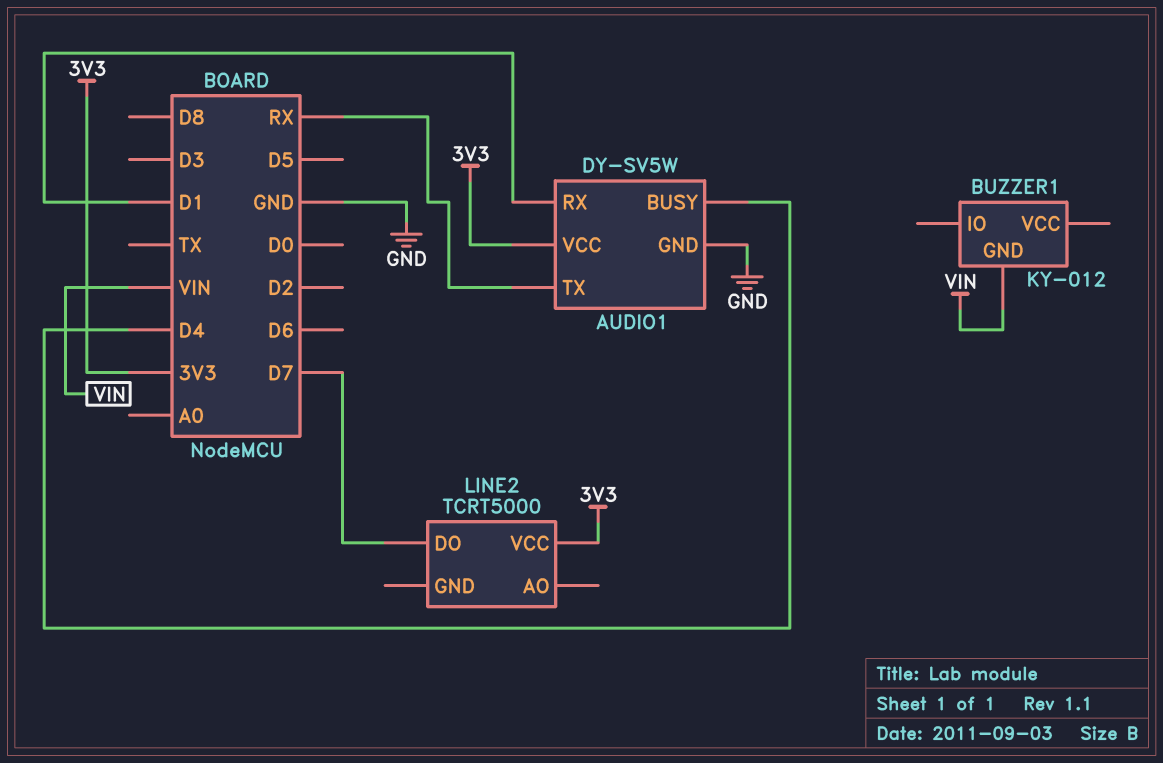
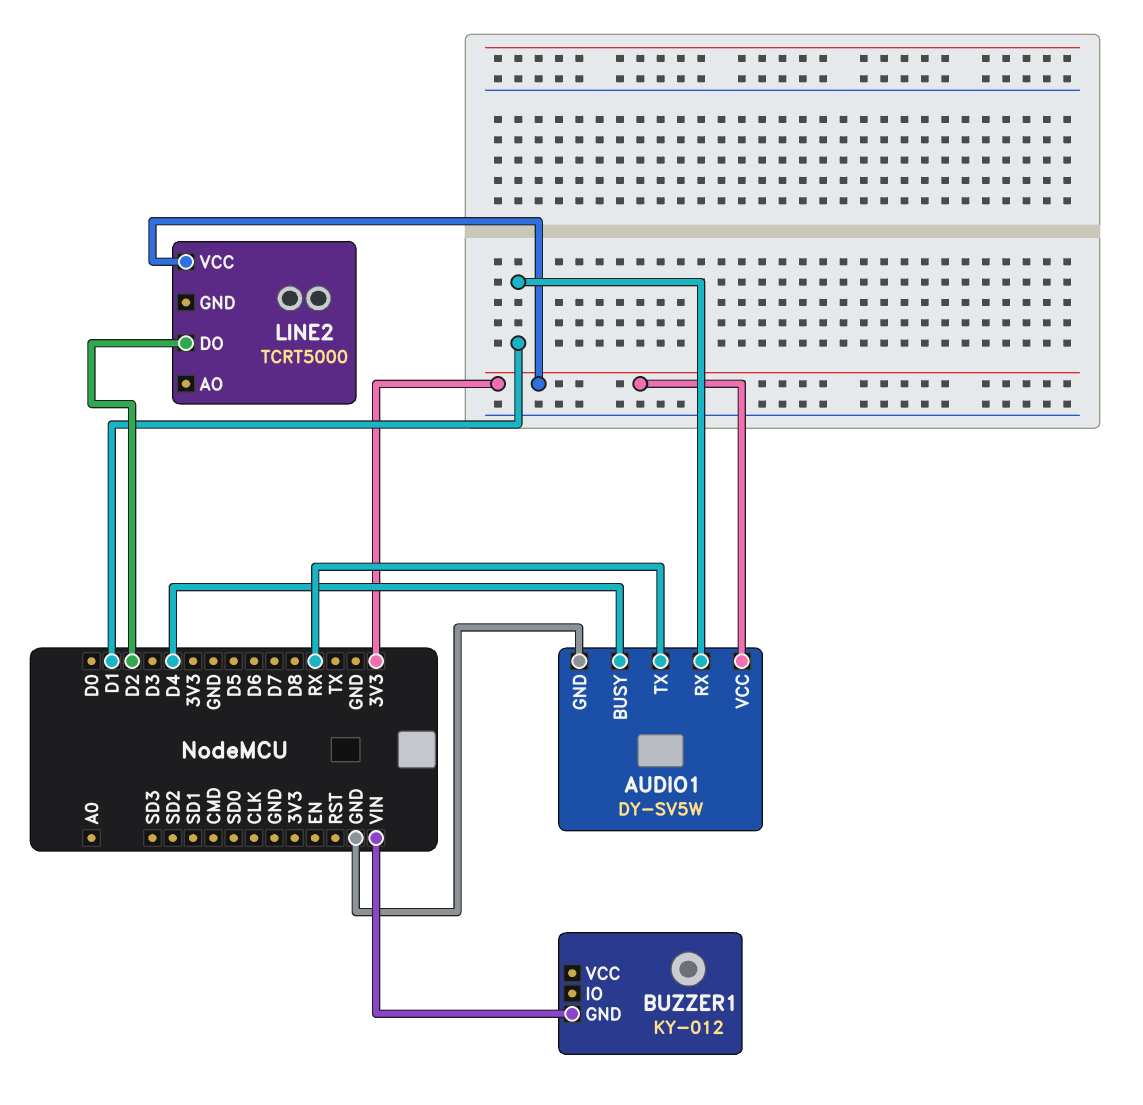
LINE2 pin DO: D7 -> D2

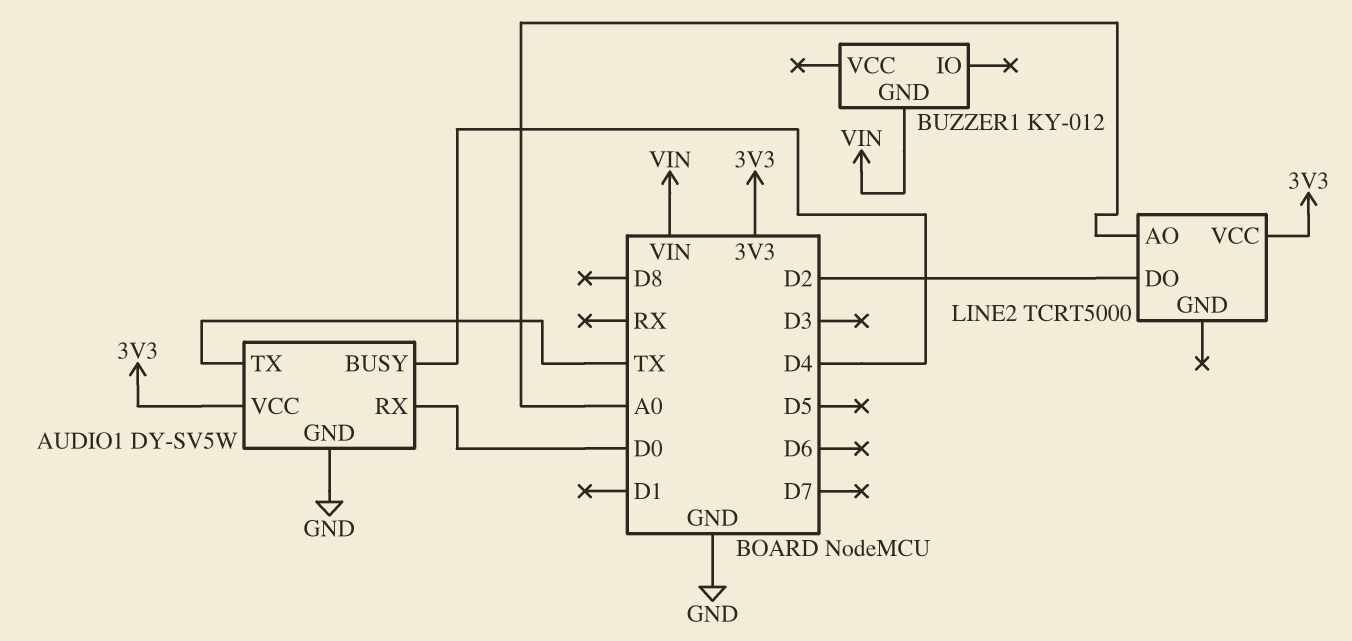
AUDIO1 pin RX: D1 -> D0
AUDIO1 pin TX: RX -> TX
LINE2 pin AO: none -> A0

